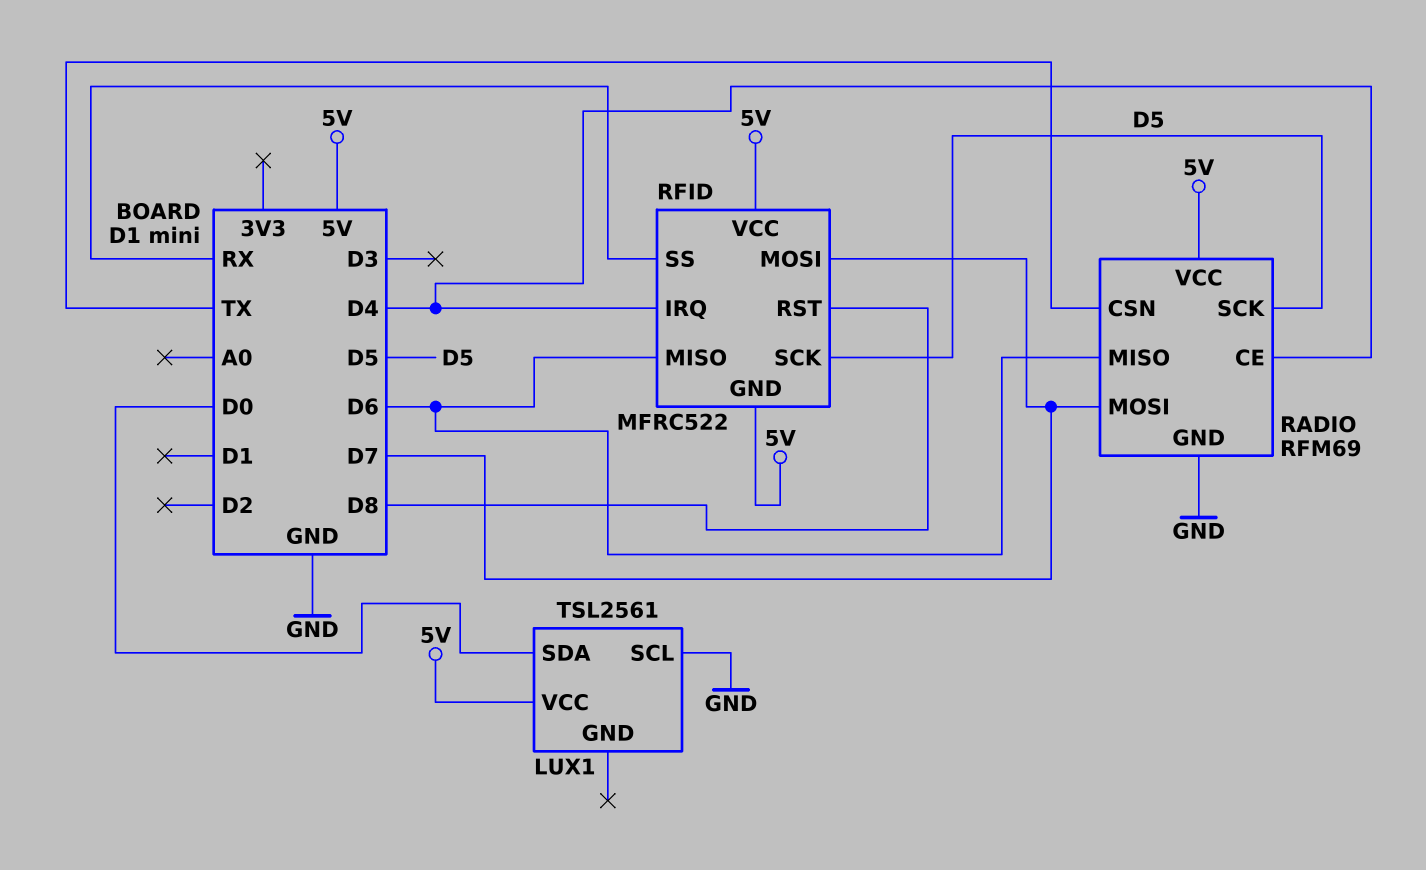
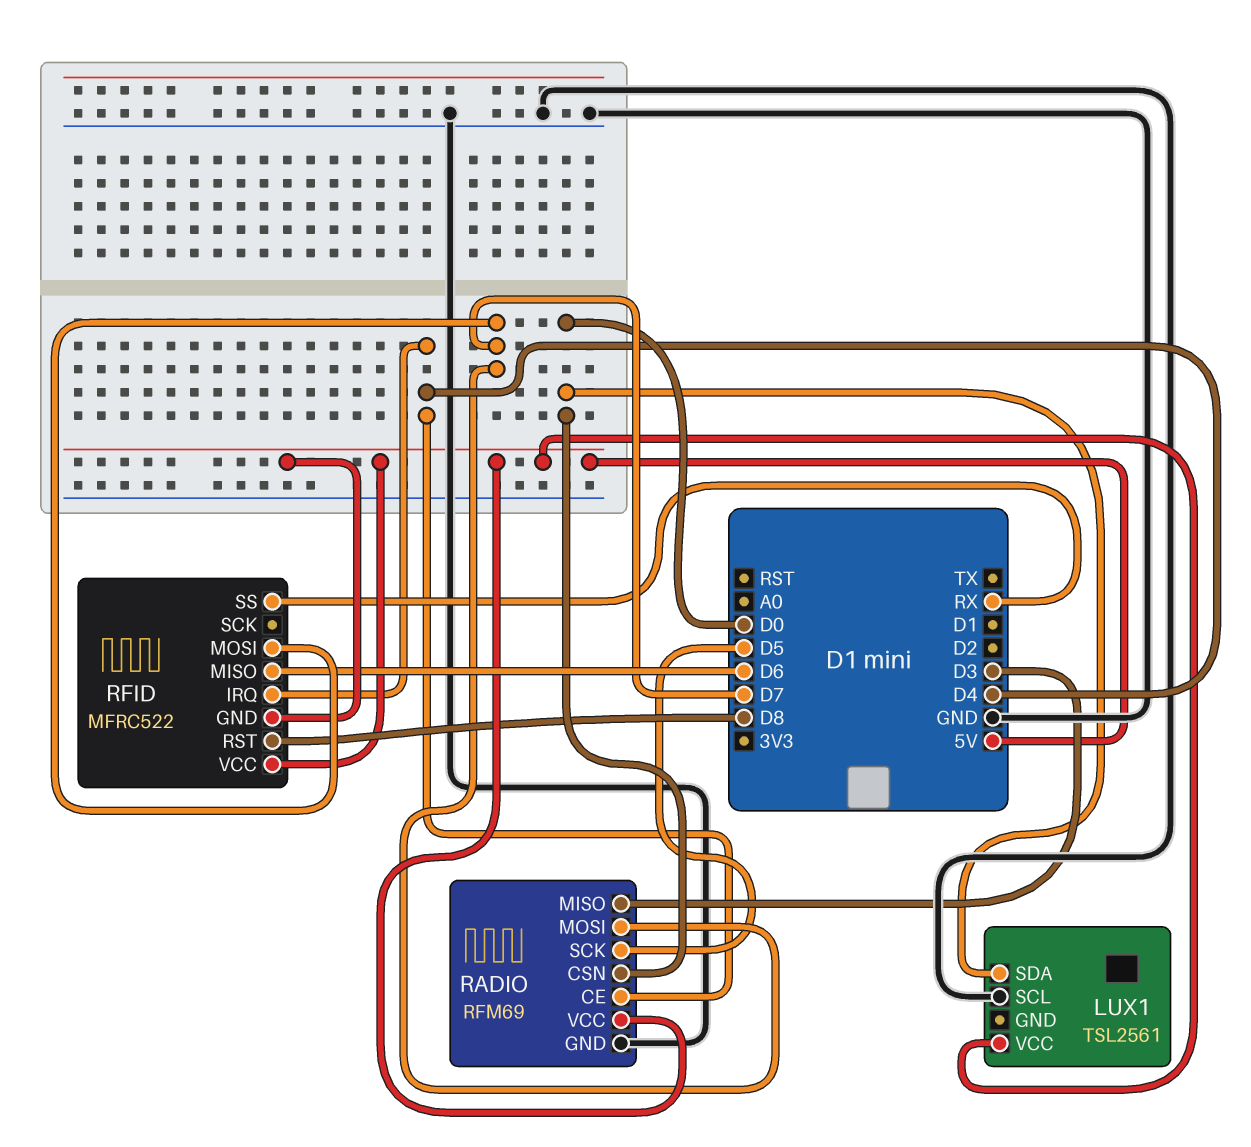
RADIO pin CSN: TX -> D0
RADIO pin MISO: D6 -> D3
RFID pin SCK: D5 -> none

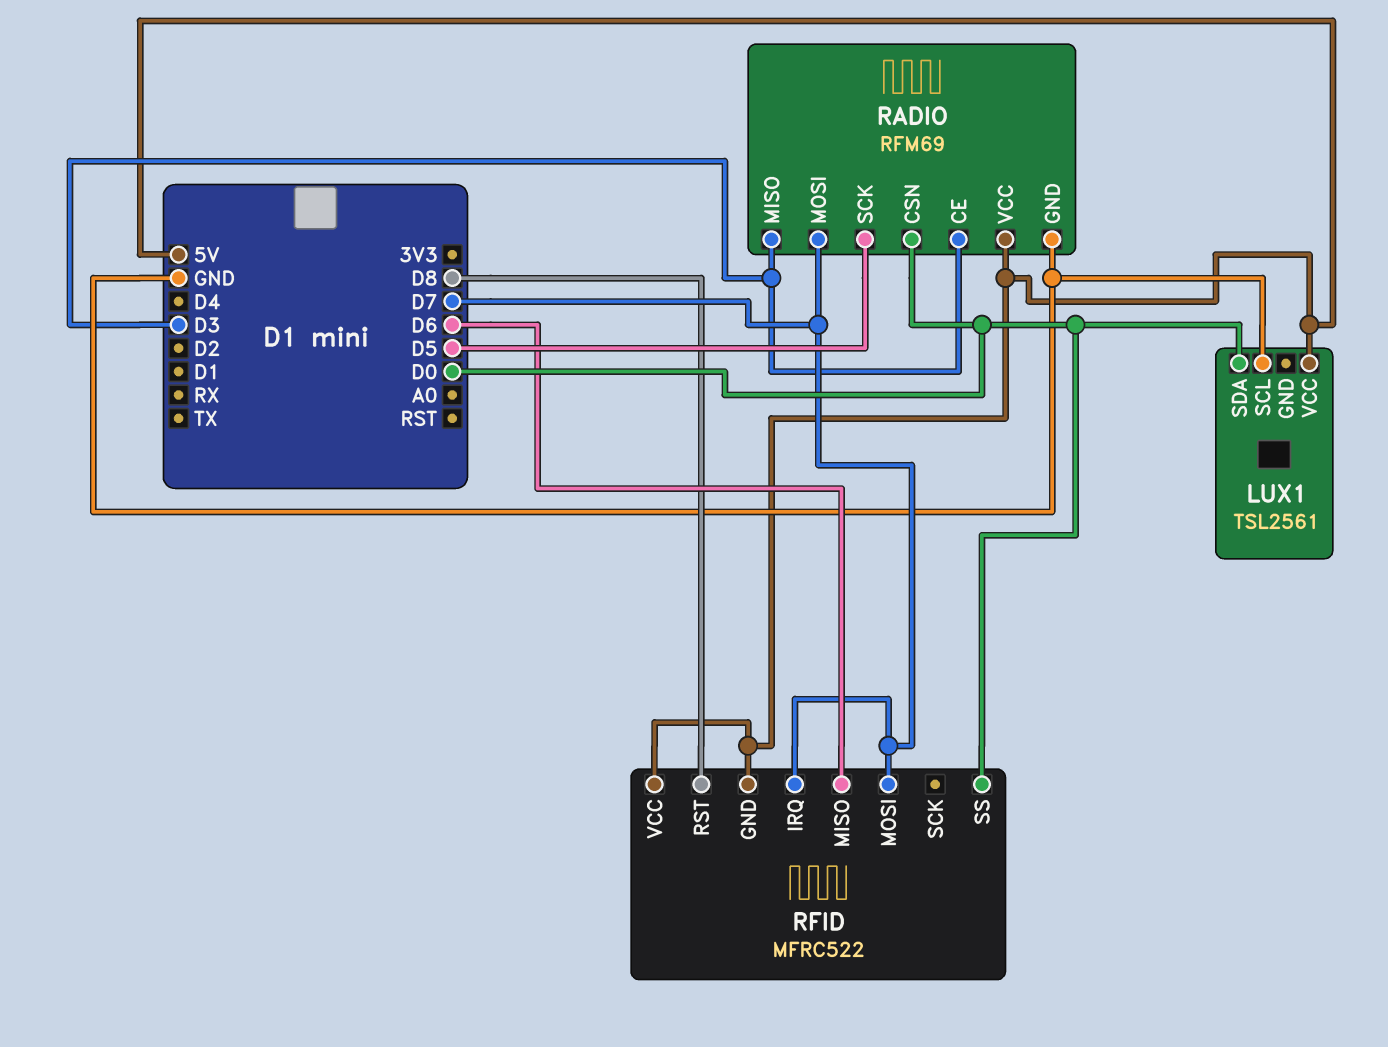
RADIO pin CE: D4 -> D3
RFID pin IRQ: D4 -> D7
RFID pin SS: RX -> D0

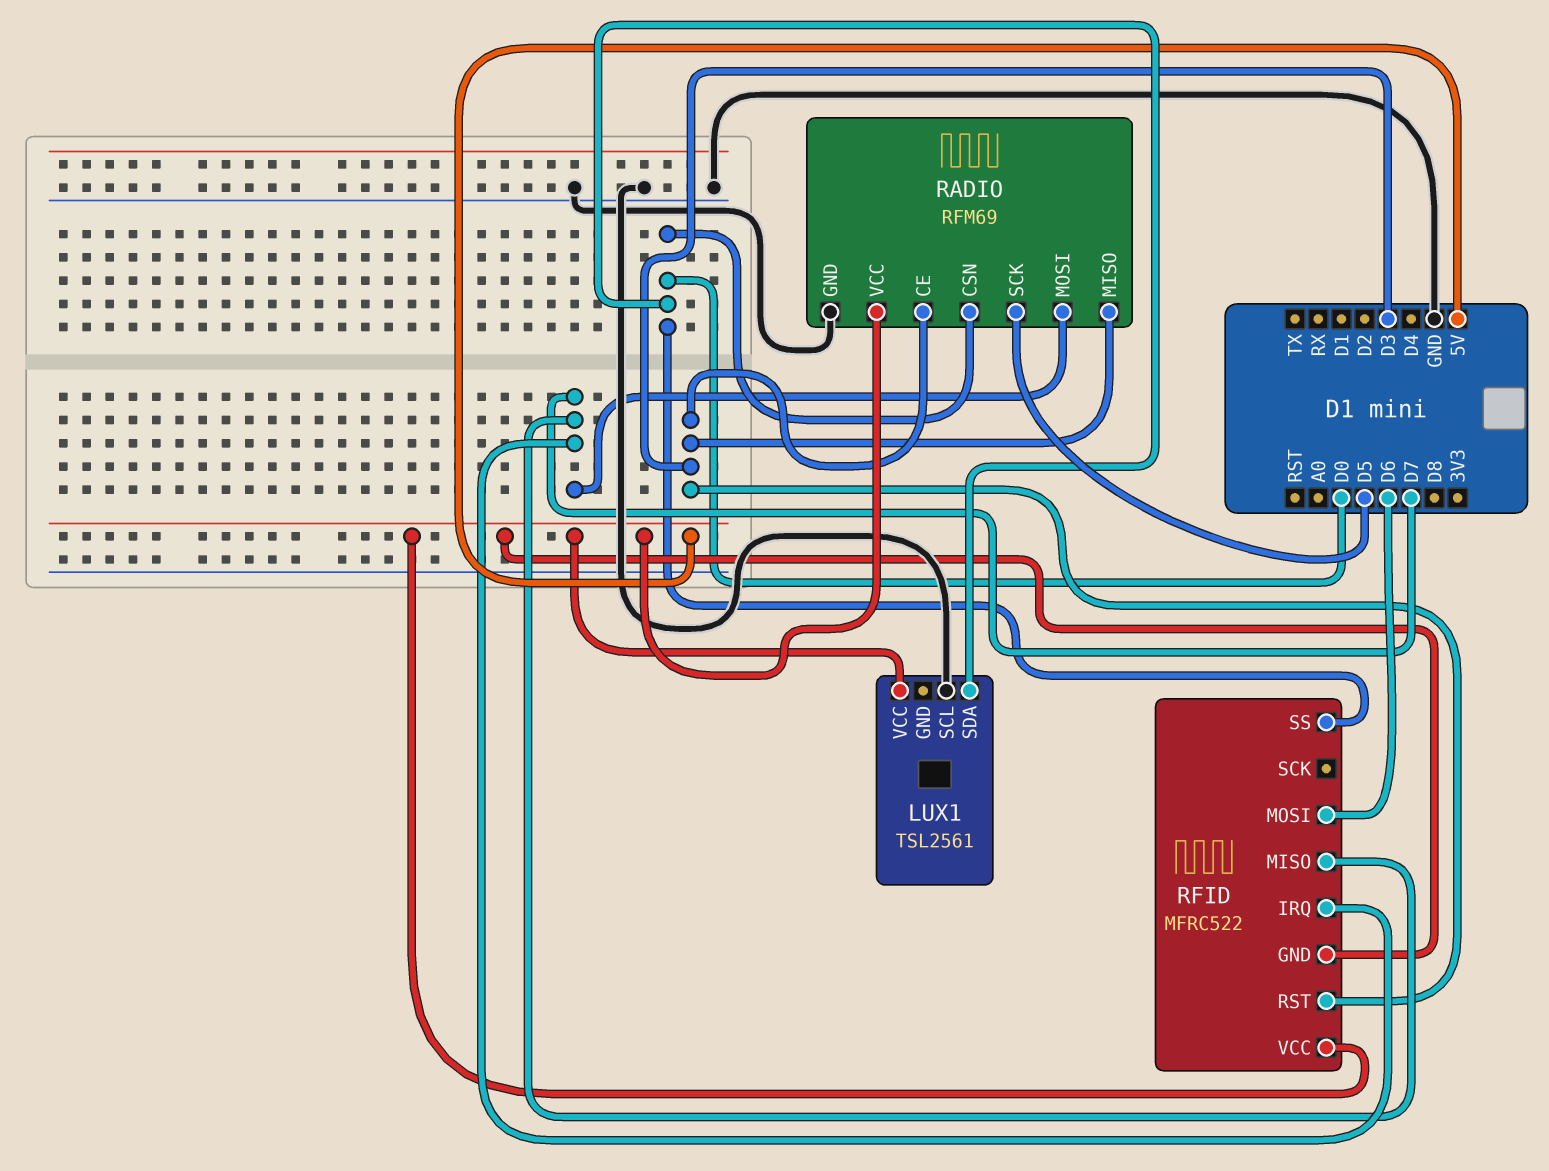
RFID pin MISO: D6 -> D7
RFID pin MOSI: D7 -> D6
RFID pin RST: D8 -> D3

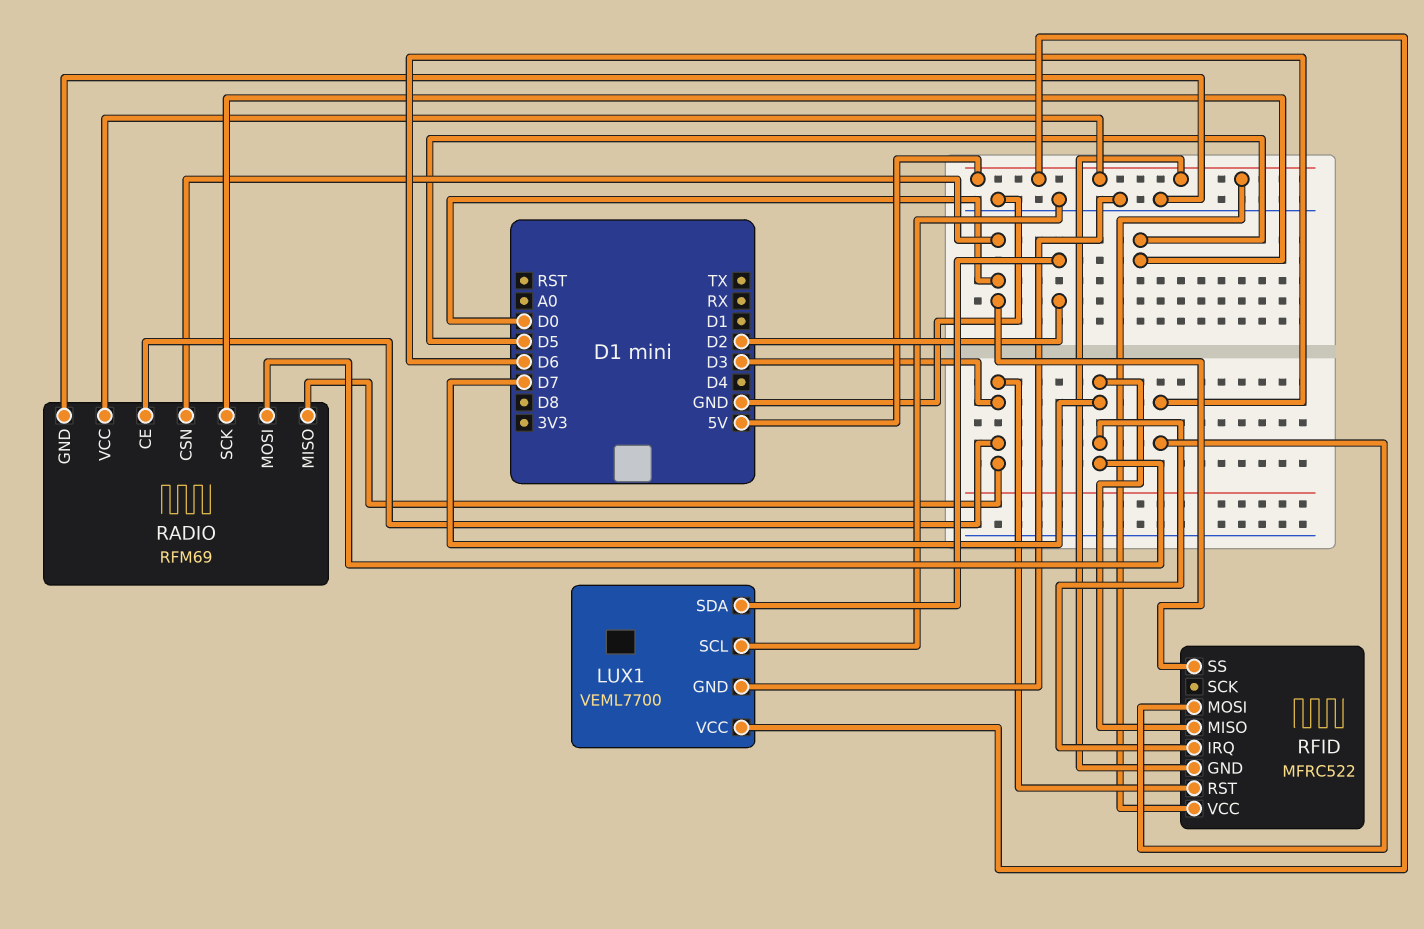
LUX1: TSL2561 -> VEML7700
LUX1 pin GND: none -> GND
LUX1 pin SDA: D0 -> D2

